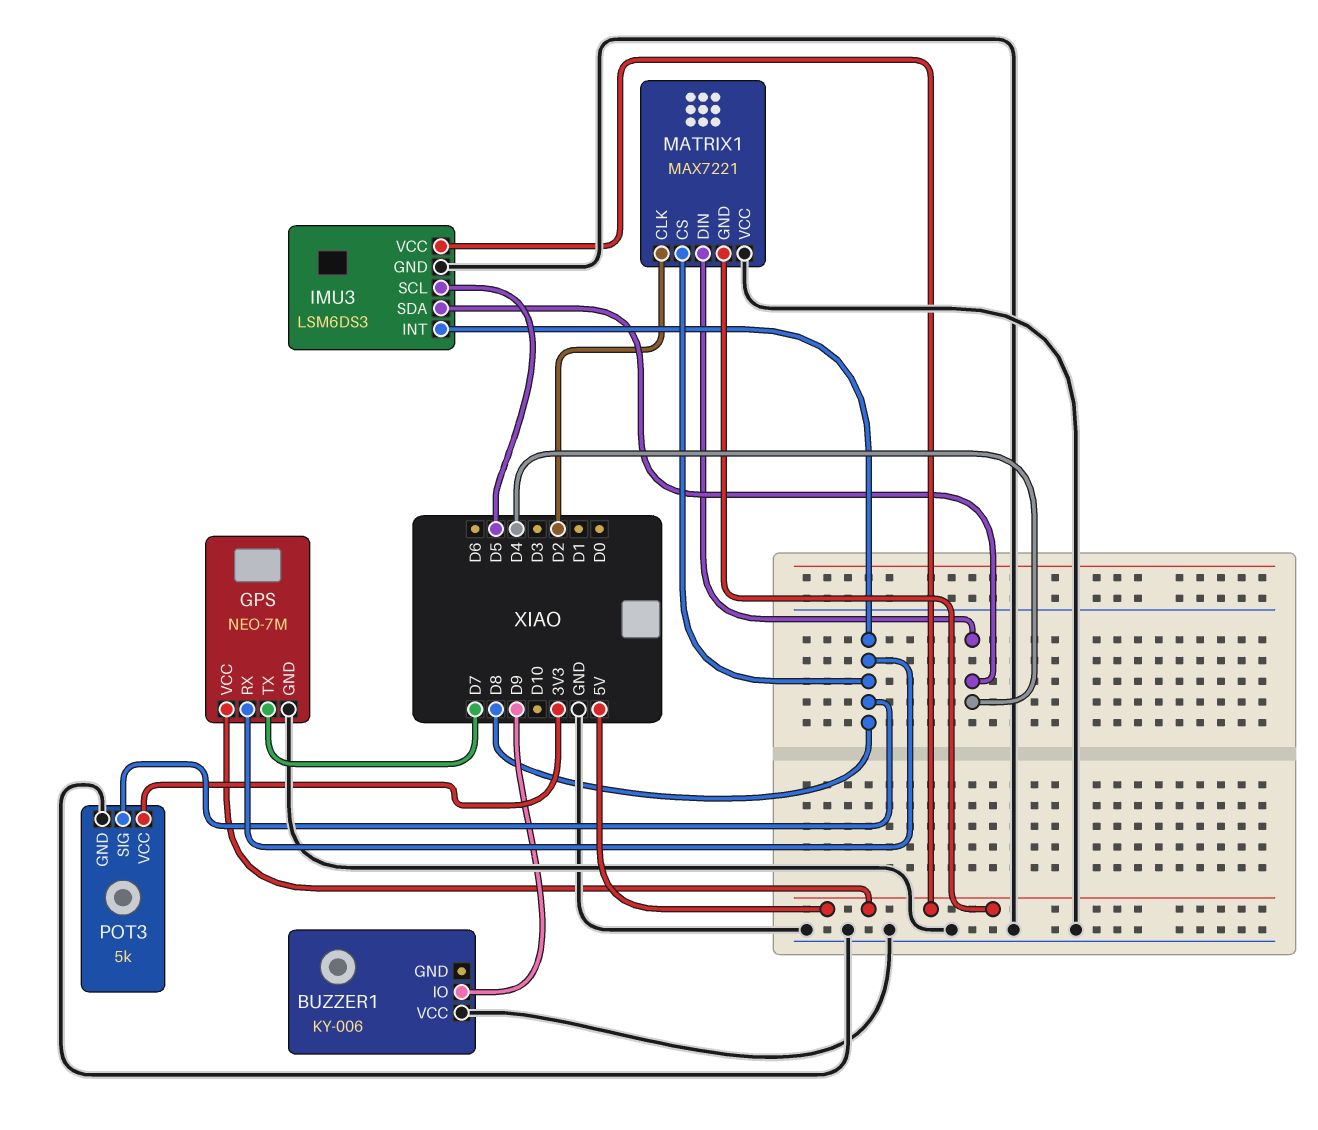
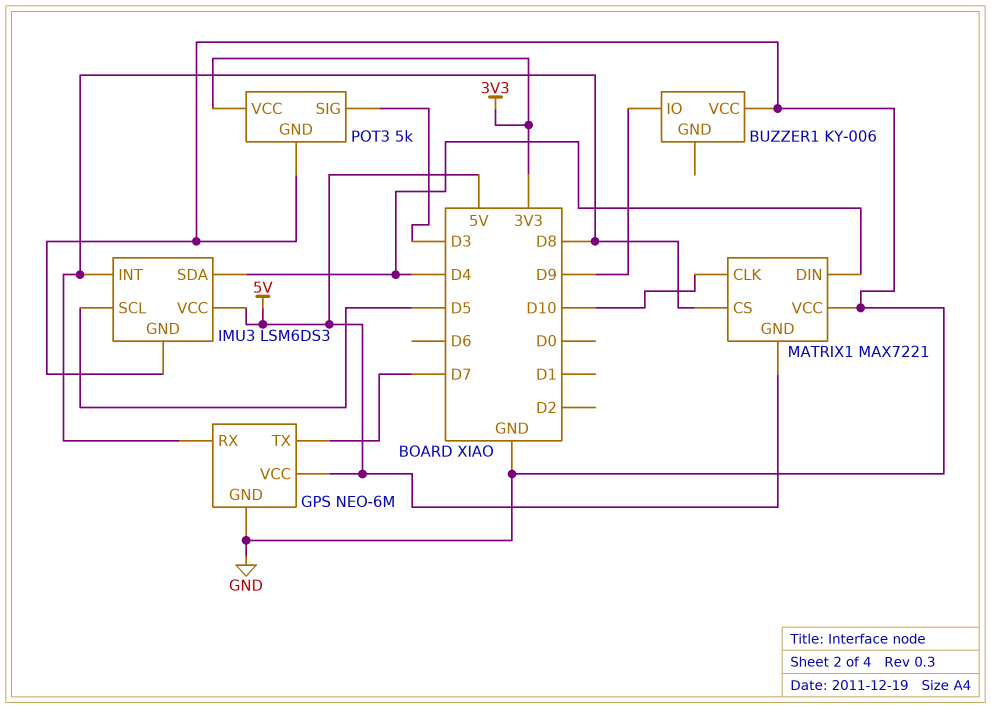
GPS: NEO-7M -> NEO-6M
MATRIX1 pin CLK: D2 -> D10
POT3 pin SIG: D8 -> D3

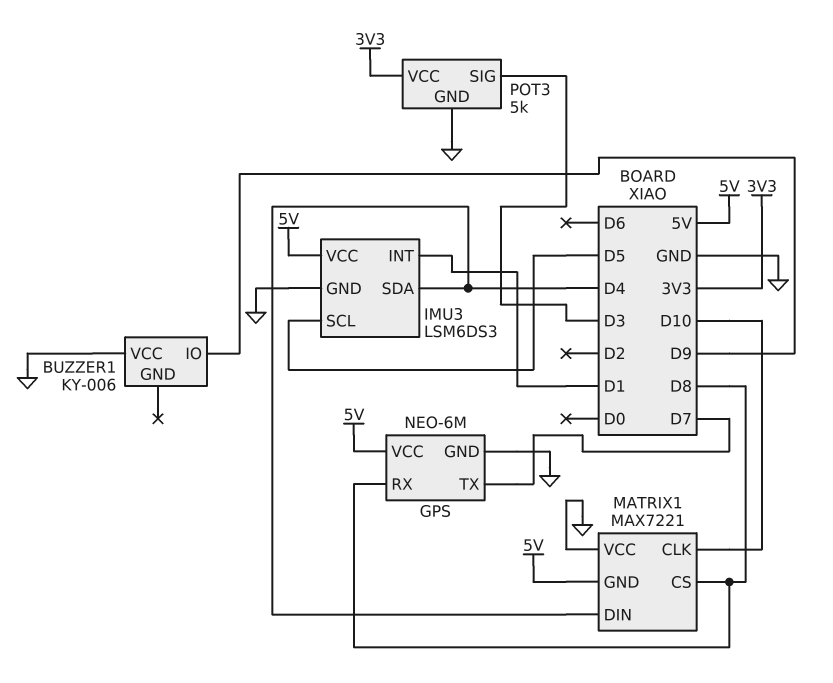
IMU3 pin INT: D8 -> D1

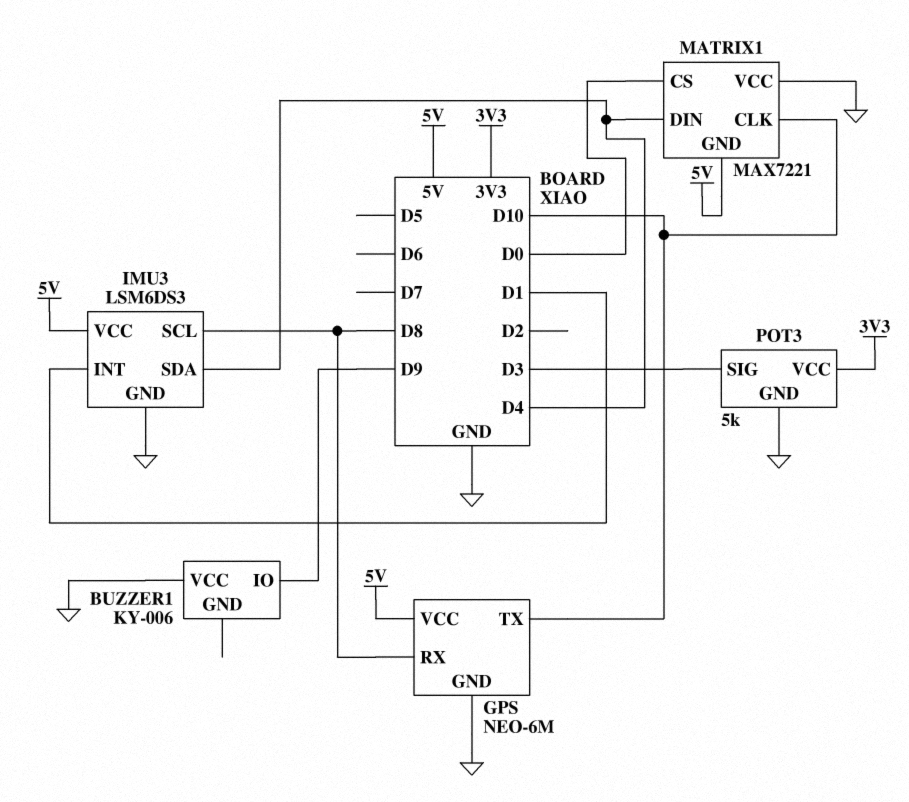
GPS pin TX: D7 -> D10
IMU3 pin SCL: D5 -> D8
MATRIX1 pin CS: D8 -> D0

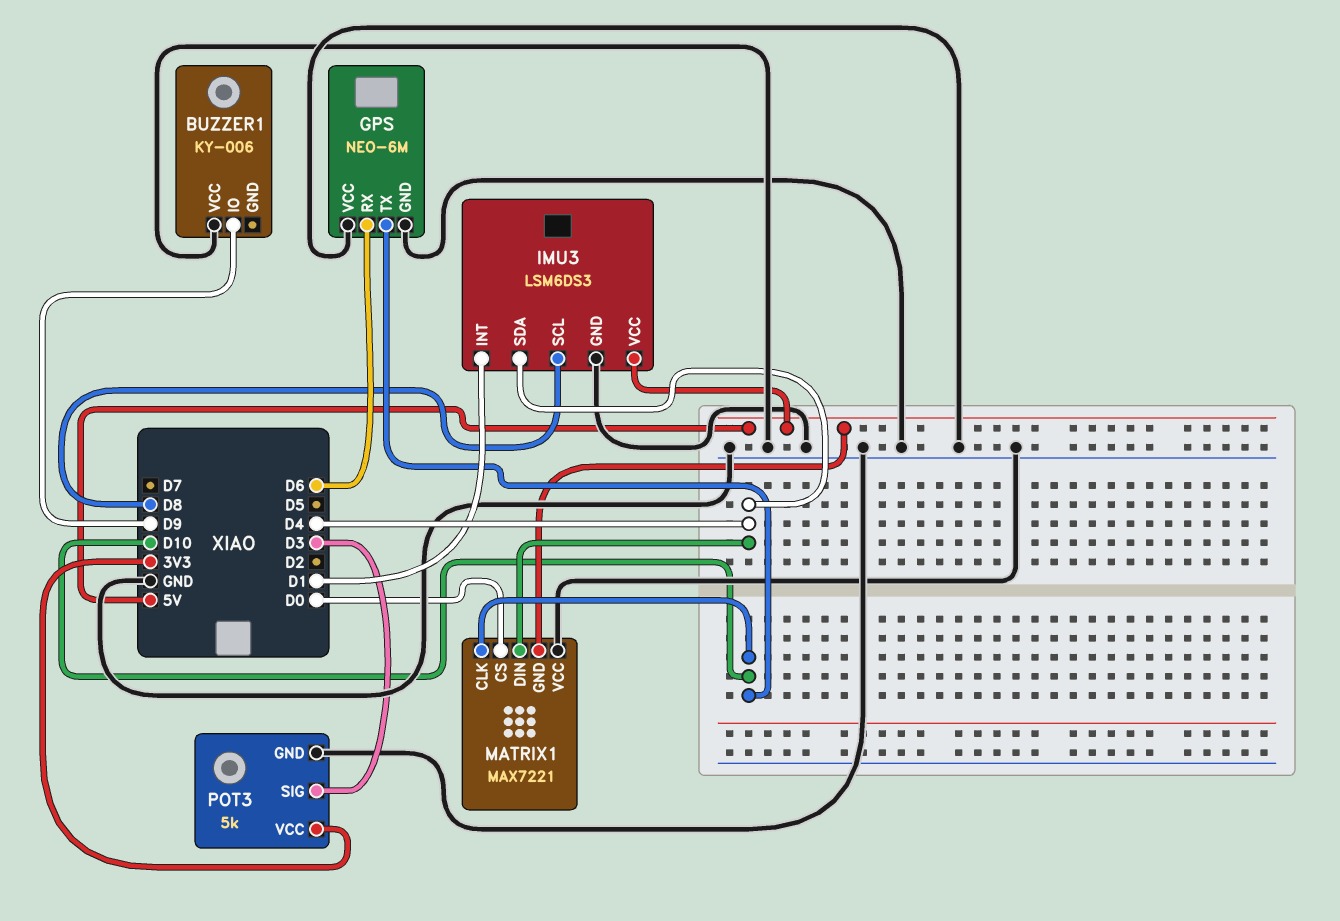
GPS pin RX: D8 -> D6
GPS pin VCC: 5V -> GND

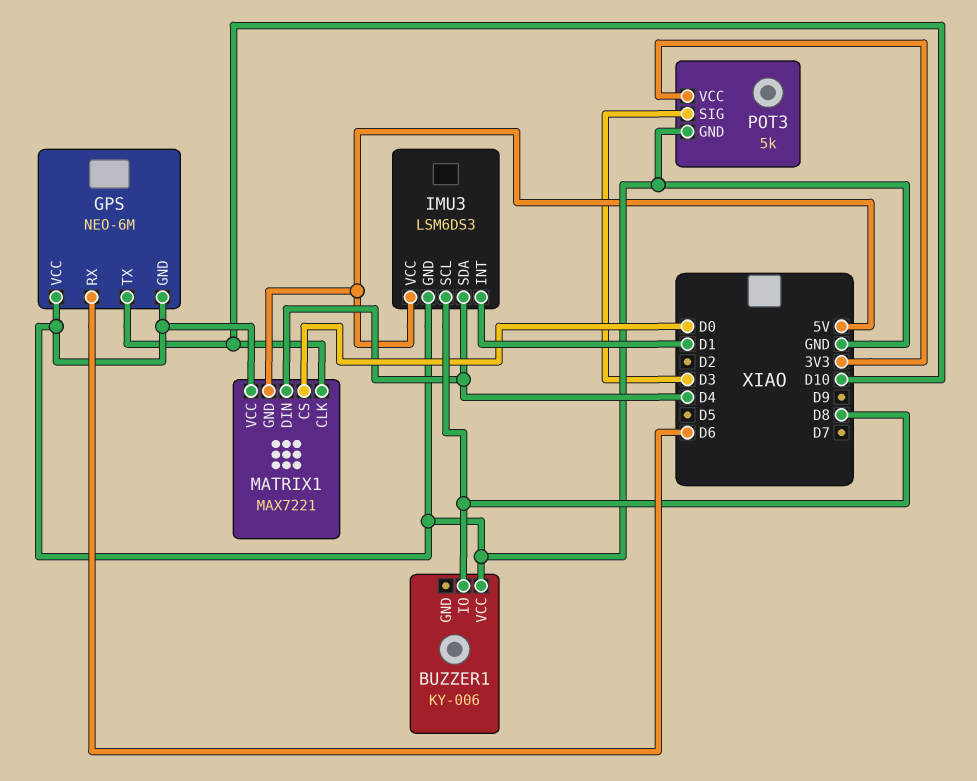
BUZZER1 pin IO: D9 -> D8

